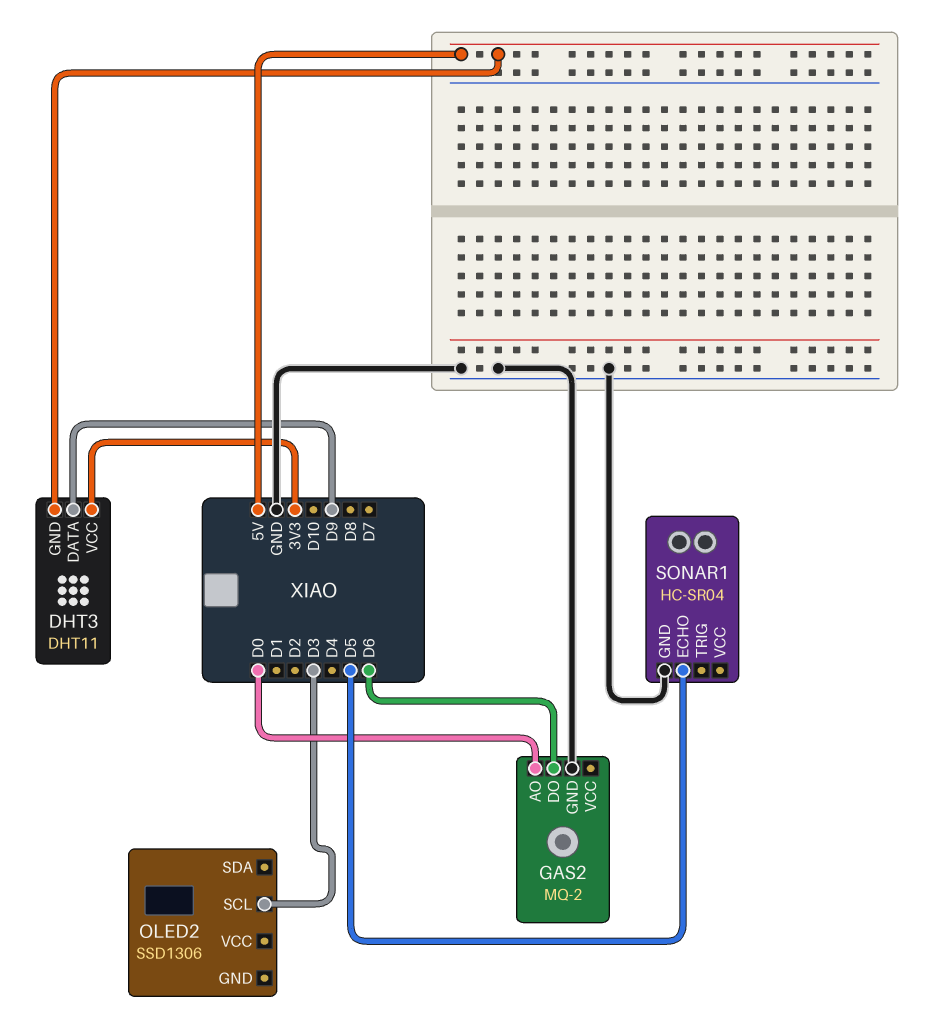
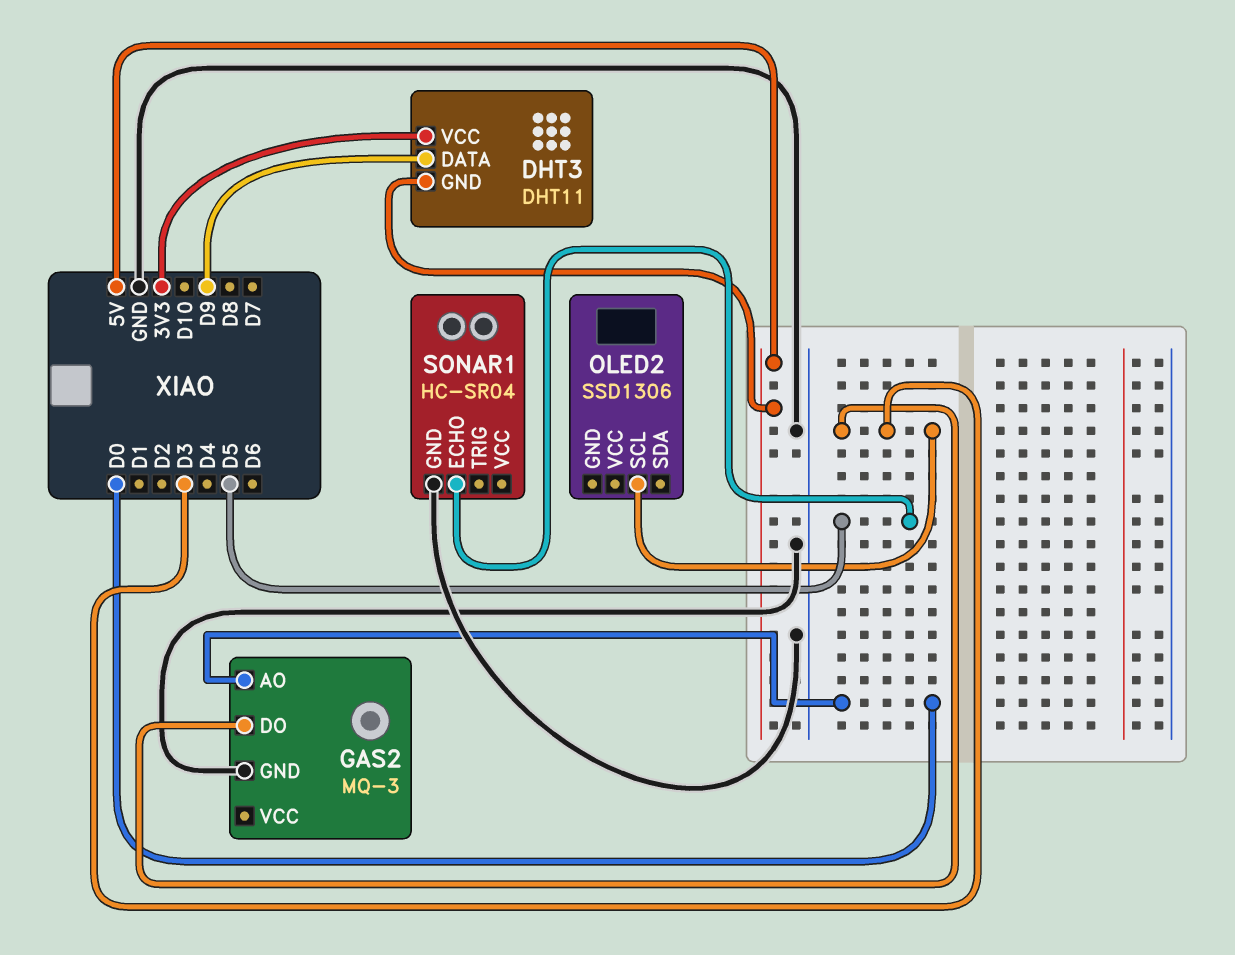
GAS2: MQ-2 -> MQ-3
GAS2 pin DO: D6 -> D3

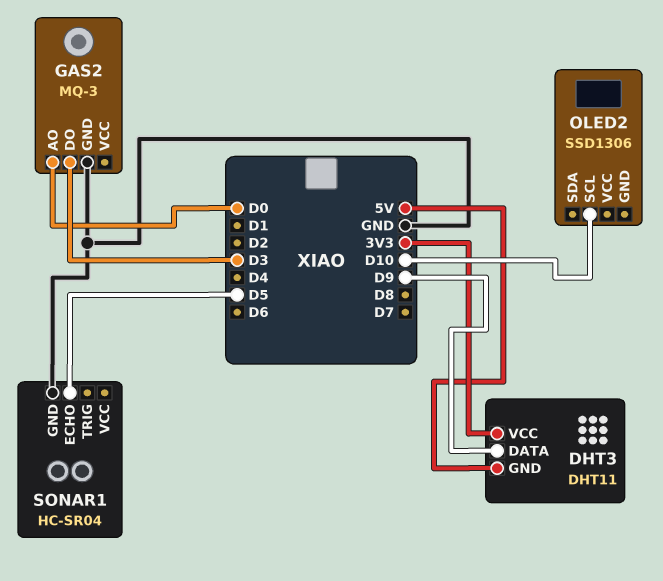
OLED2 pin SCL: D3 -> D10

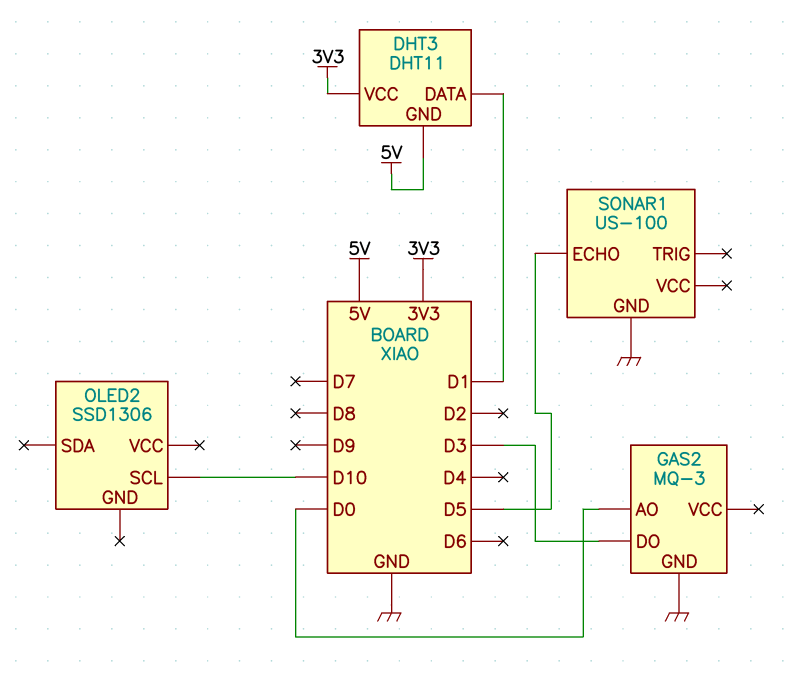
DHT3 pin DATA: D9 -> D1
SONAR1: HC-SR04 -> US-100

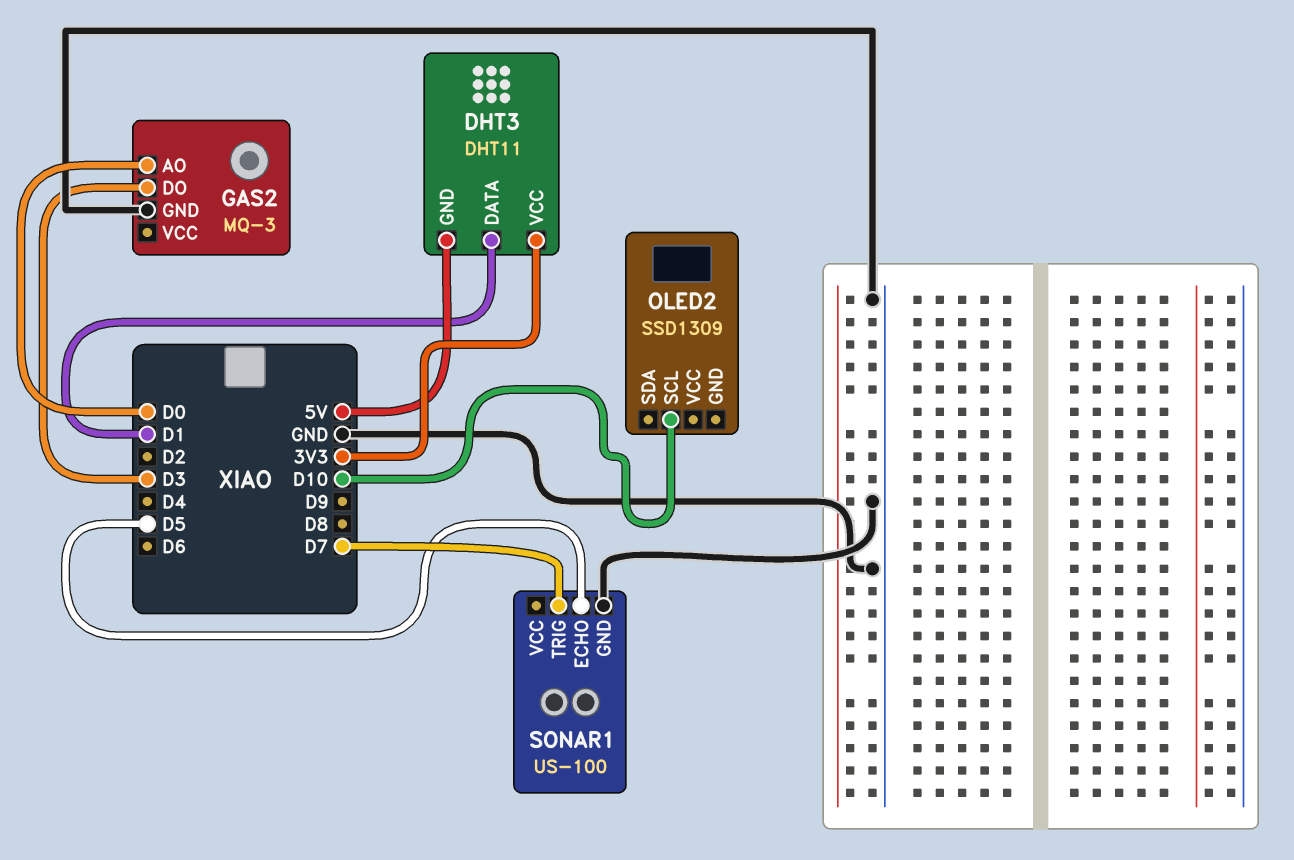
OLED2: SSD1306 -> SSD1309
SONAR1 pin TRIG: none -> D7

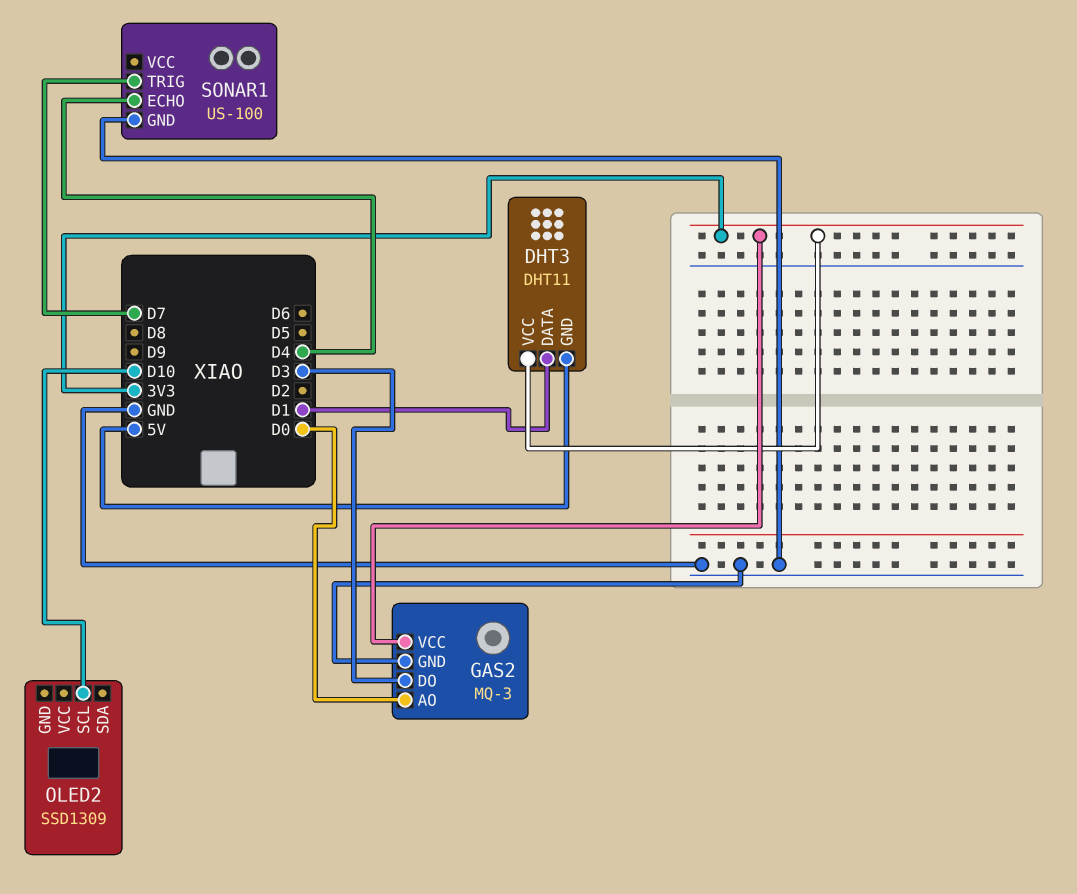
GAS2 pin VCC: none -> 3V3
SONAR1 pin ECHO: D5 -> D4

